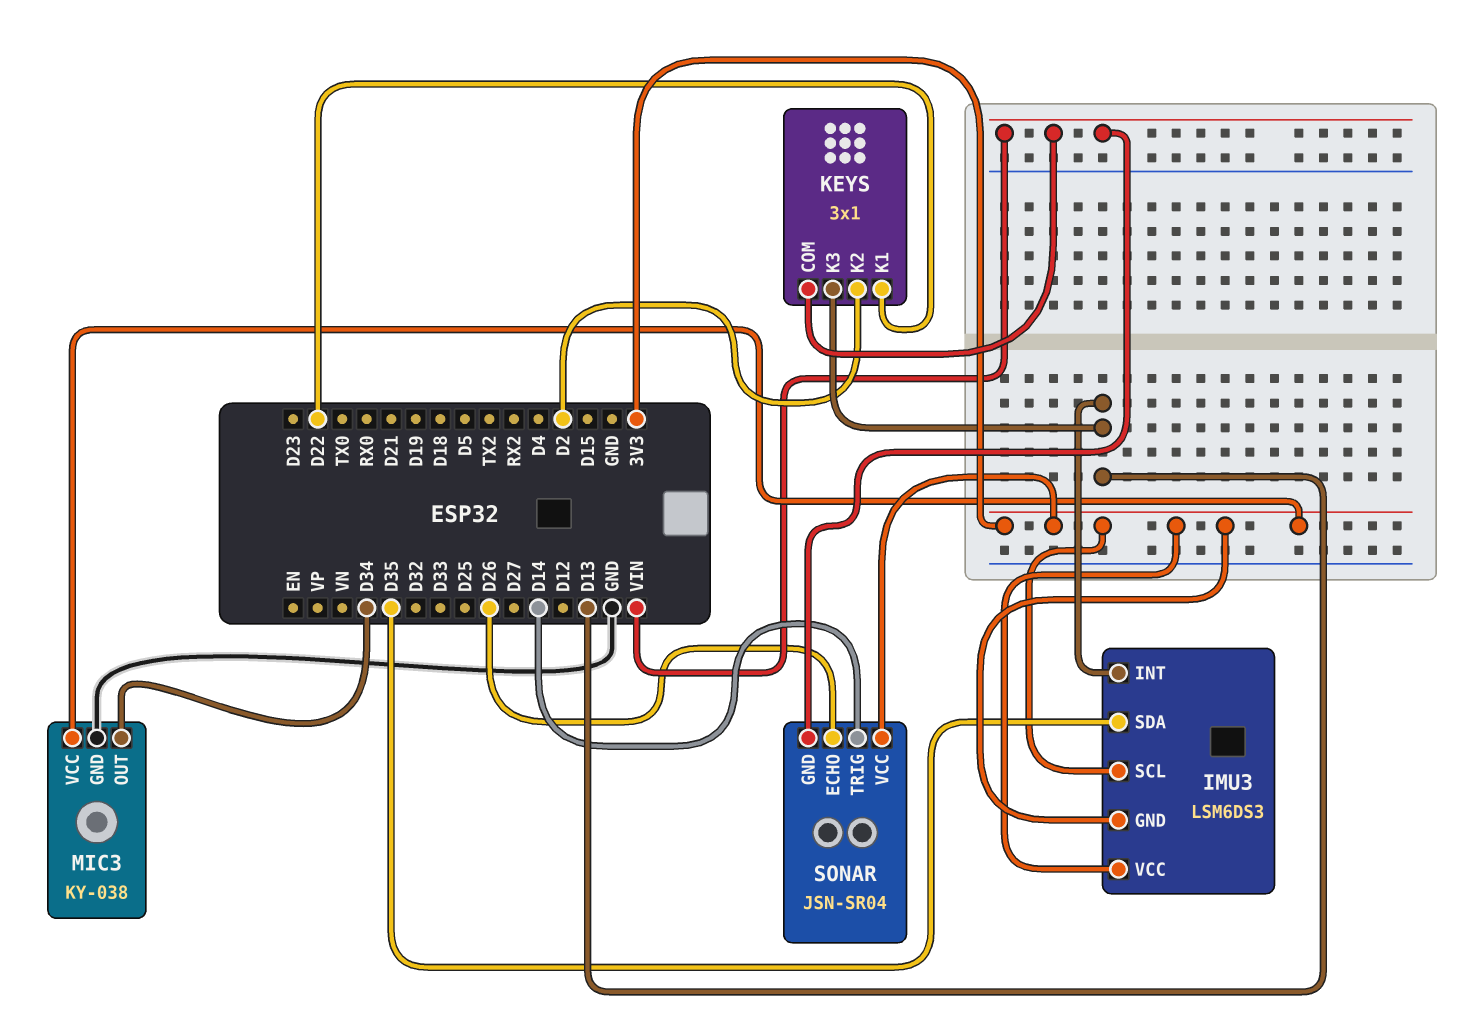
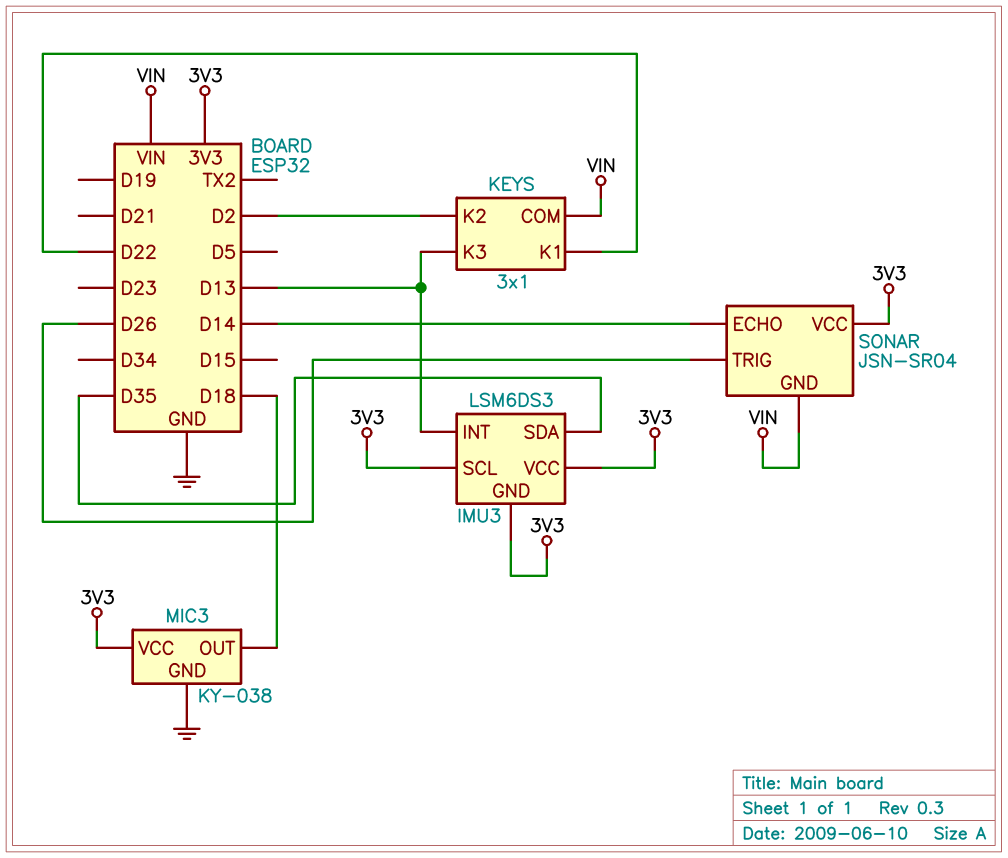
MIC3 pin OUT: D34 -> D18
SONAR pin ECHO: D26 -> D14
SONAR pin TRIG: D14 -> D26

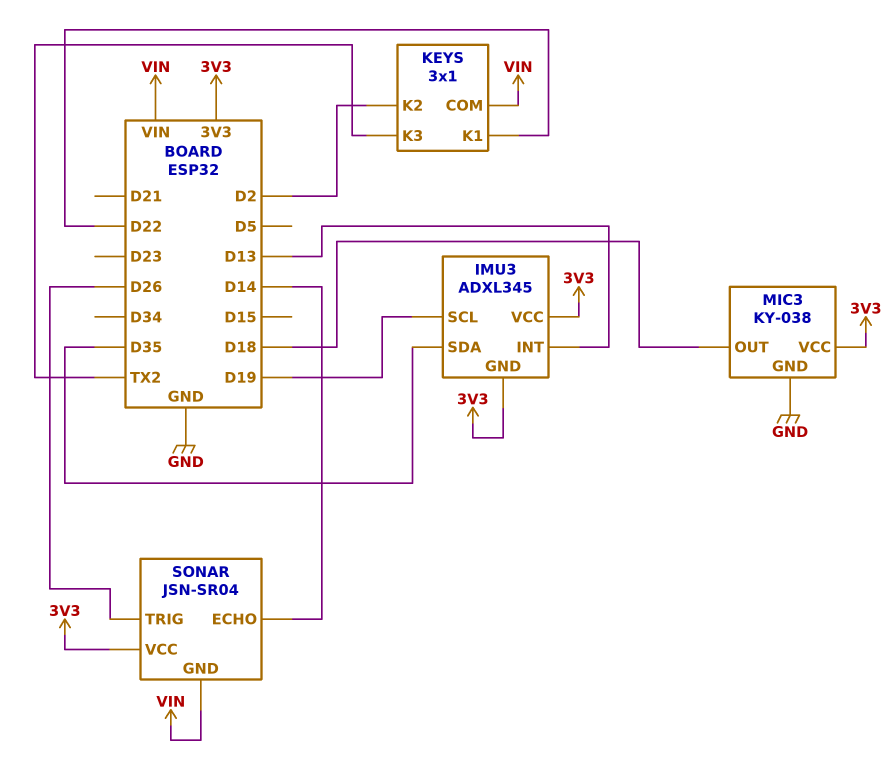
IMU3: LSM6DS3 -> ADXL345
IMU3 pin SCL: 3V3 -> D19
KEYS pin K3: D13 -> TX2

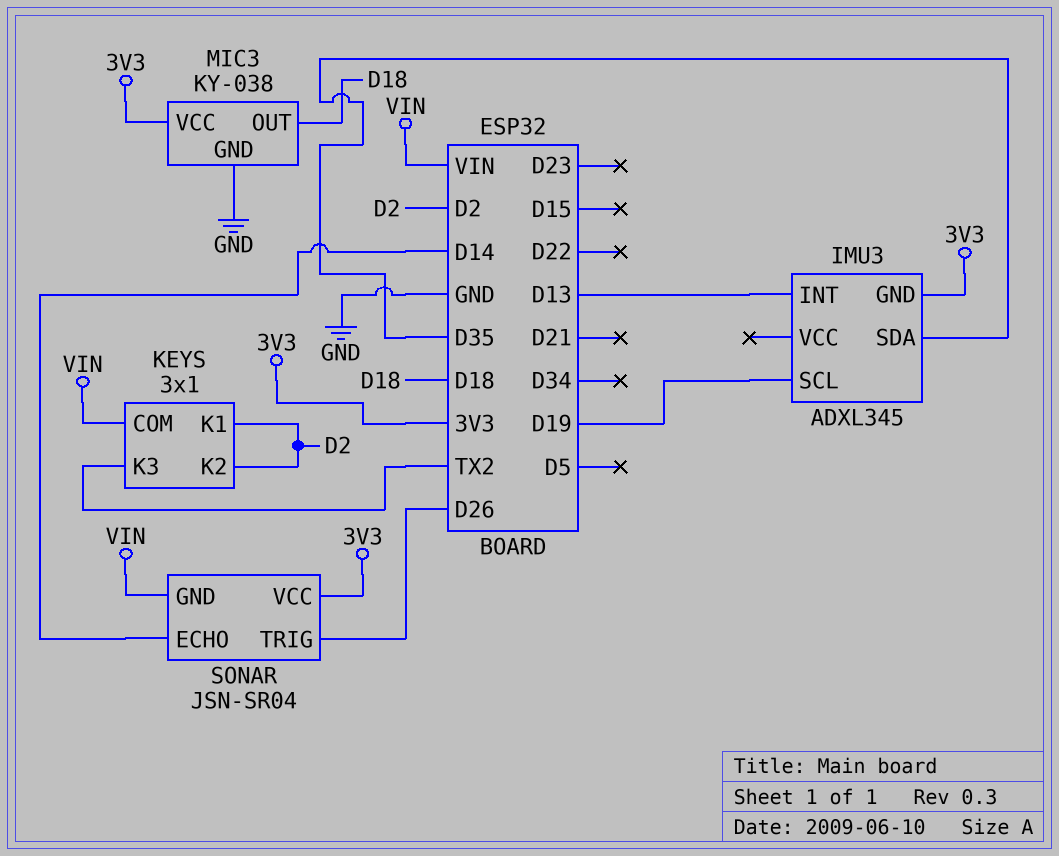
IMU3 pin VCC: 3V3 -> none
KEYS pin K1: D22 -> D2

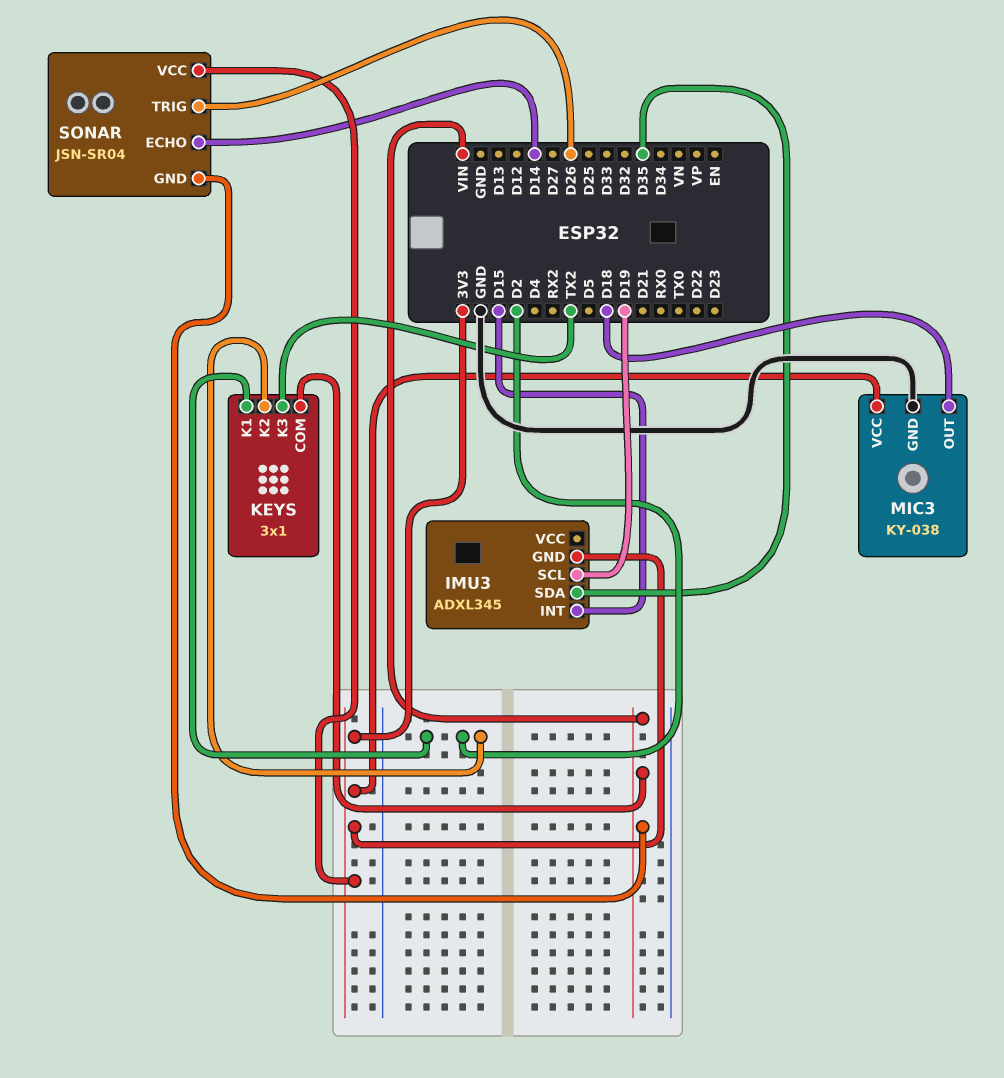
IMU3 pin INT: D13 -> D15

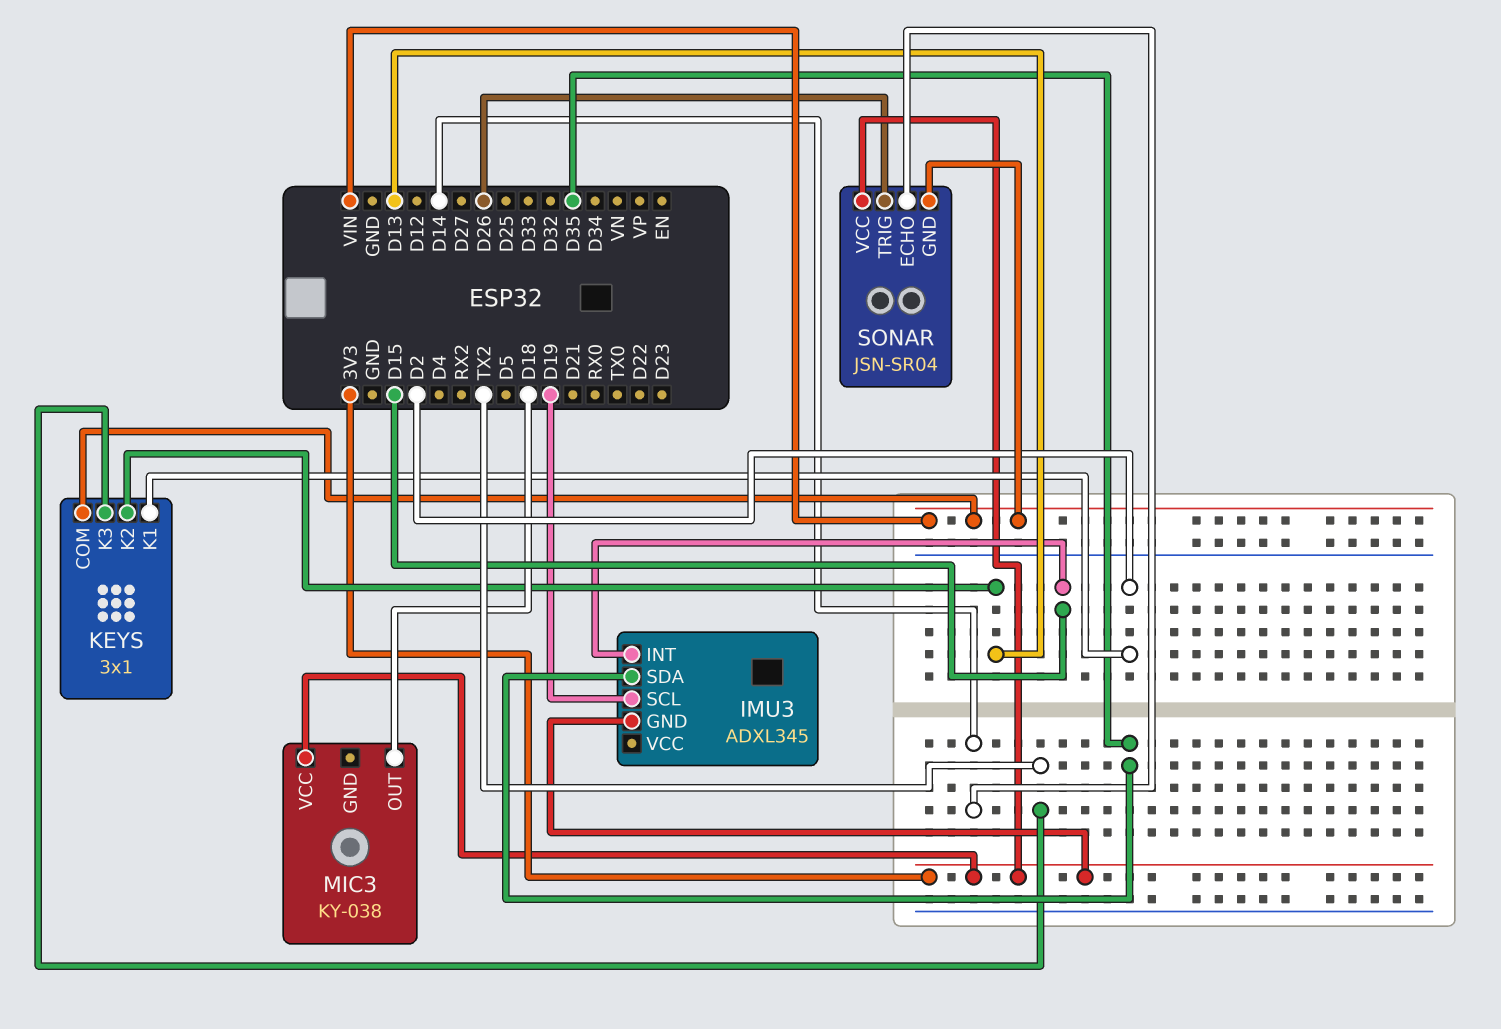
KEYS pin K2: D2 -> D13
MIC3 pin GND: GND -> none

